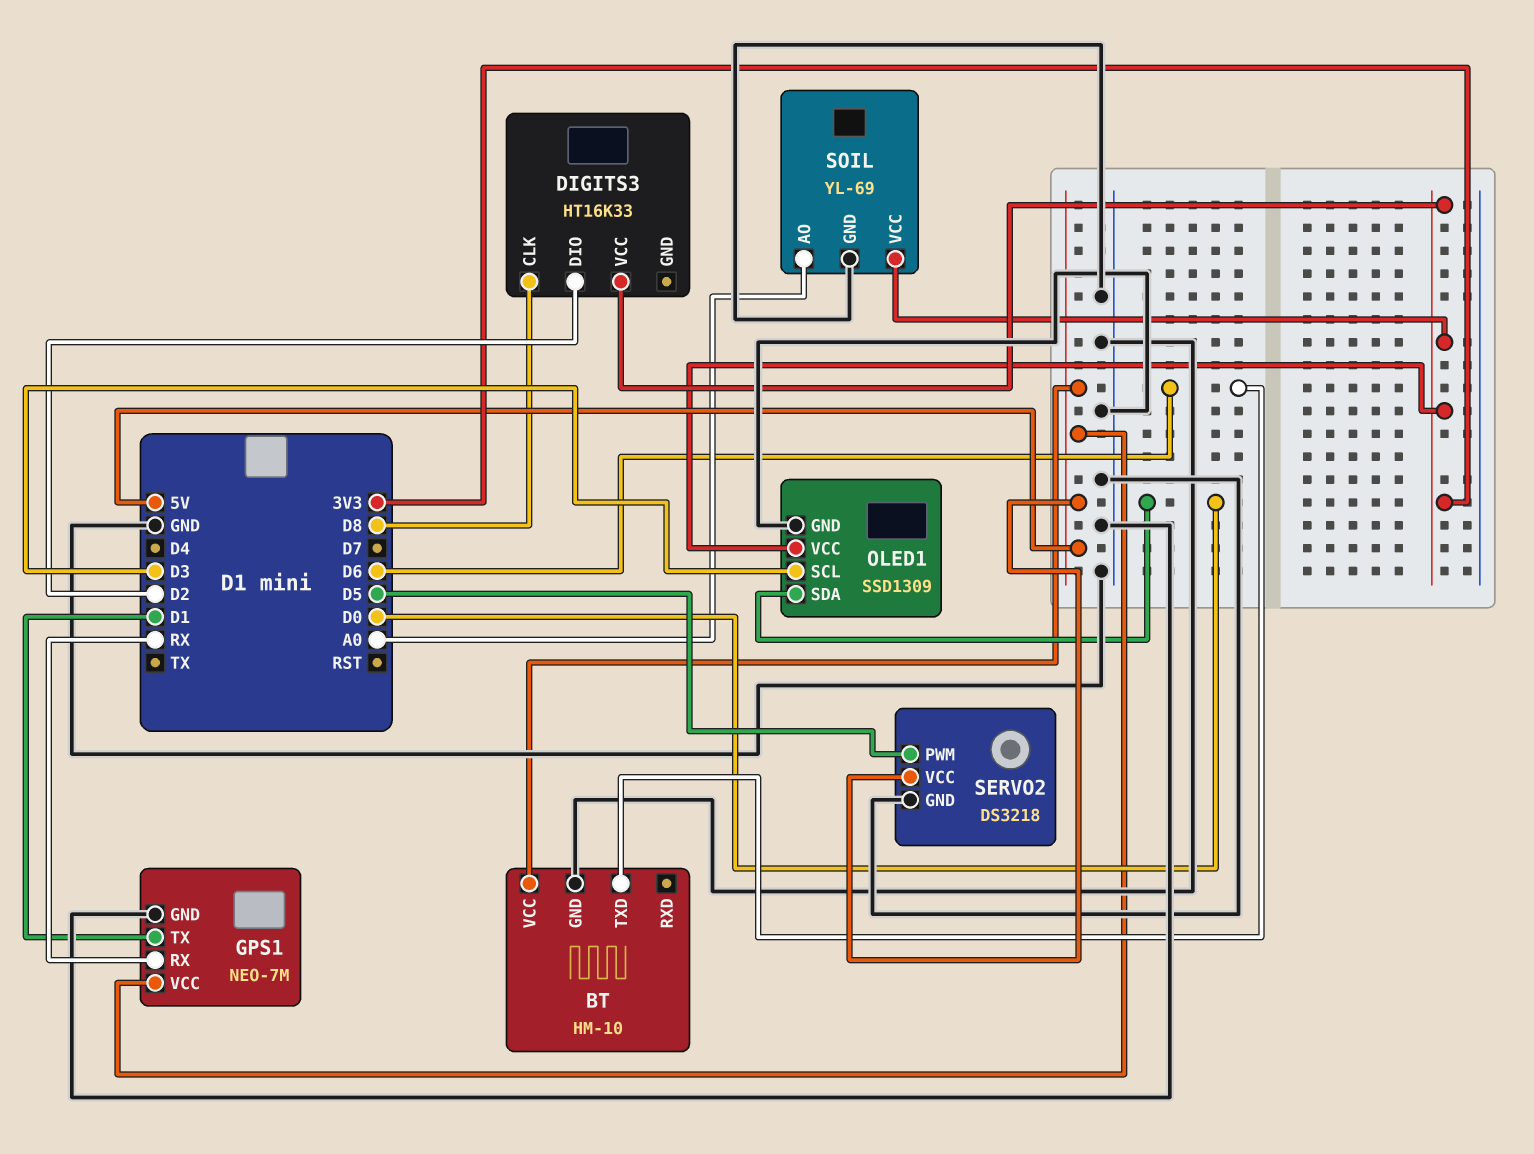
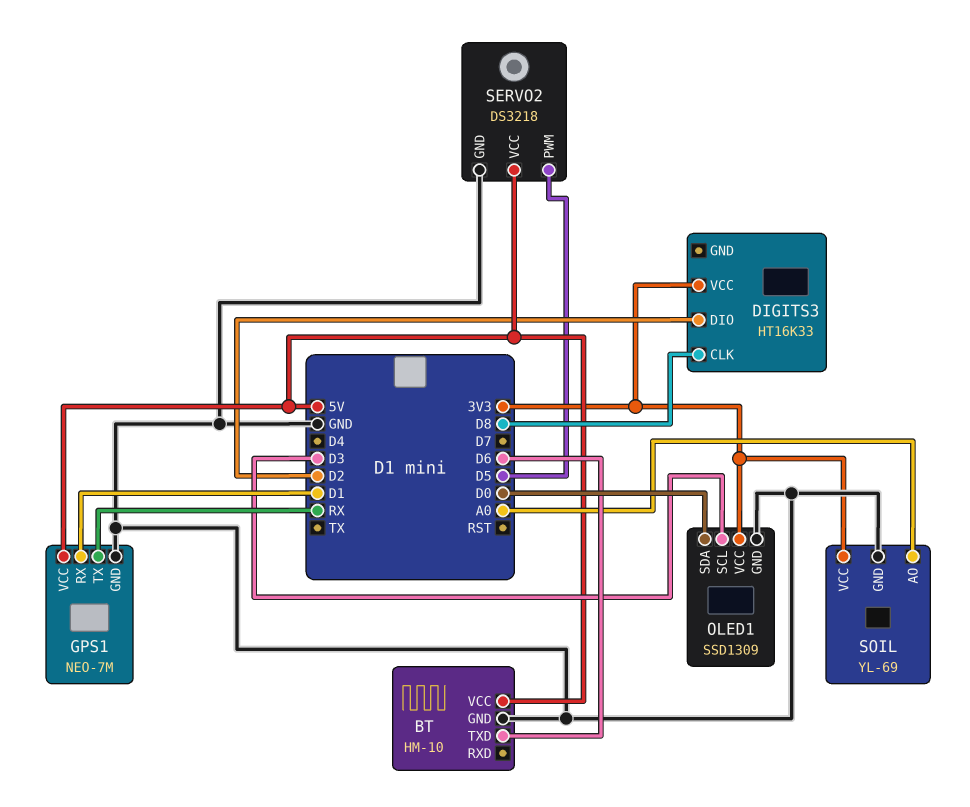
GPS1 pin RX: RX -> D1
GPS1 pin TX: D1 -> RX

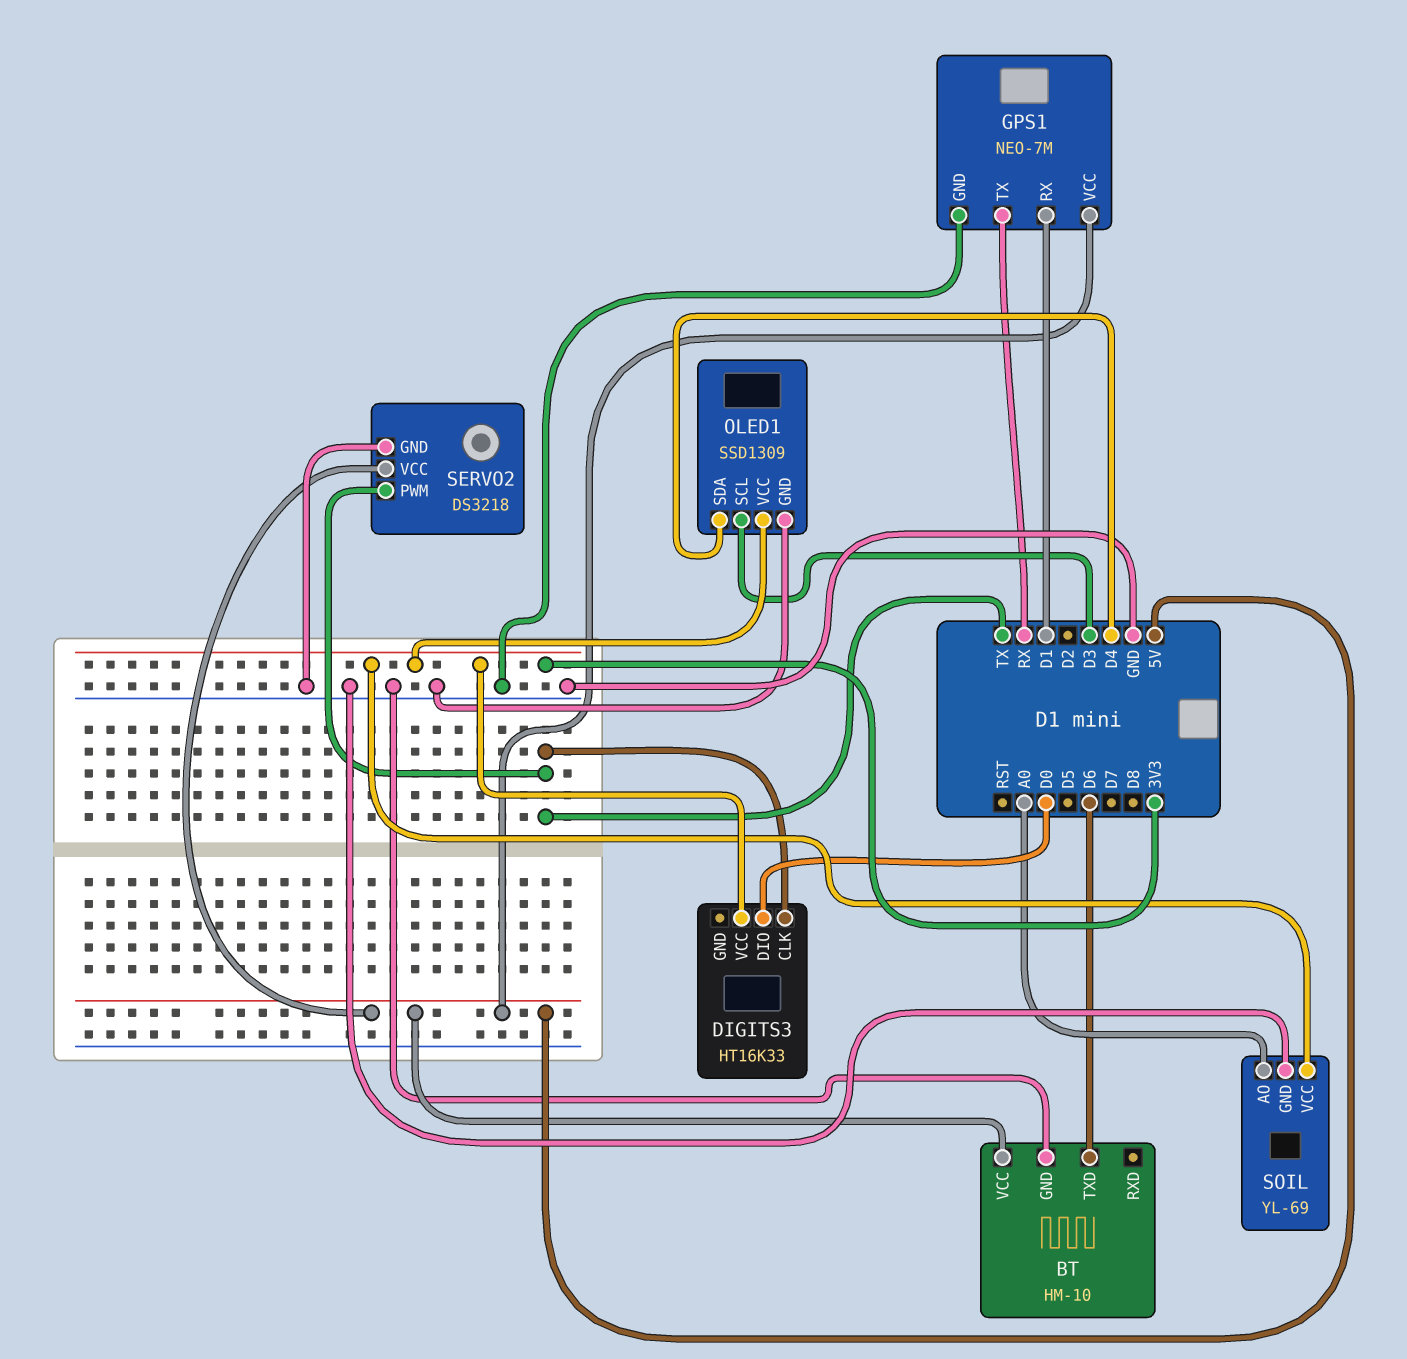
DIGITS3 pin CLK: D8 -> TX
DIGITS3 pin DIO: D2 -> D0
OLED1 pin SDA: D0 -> D4
SERVO2 pin PWM: D5 -> TX

